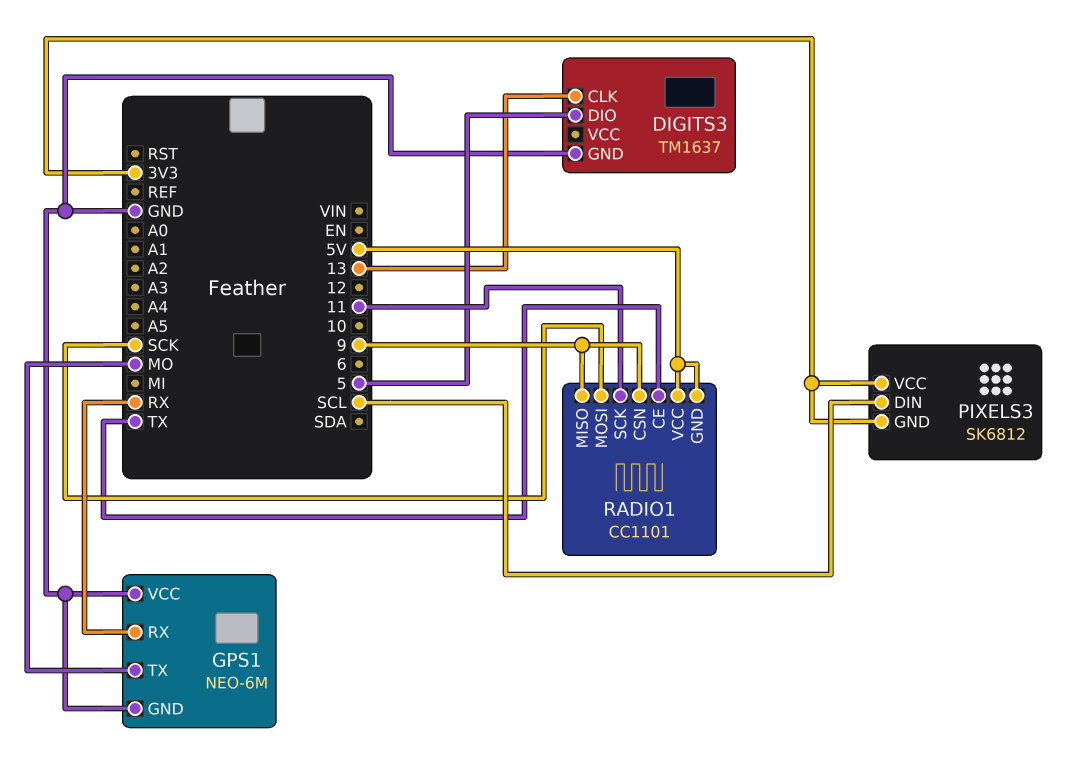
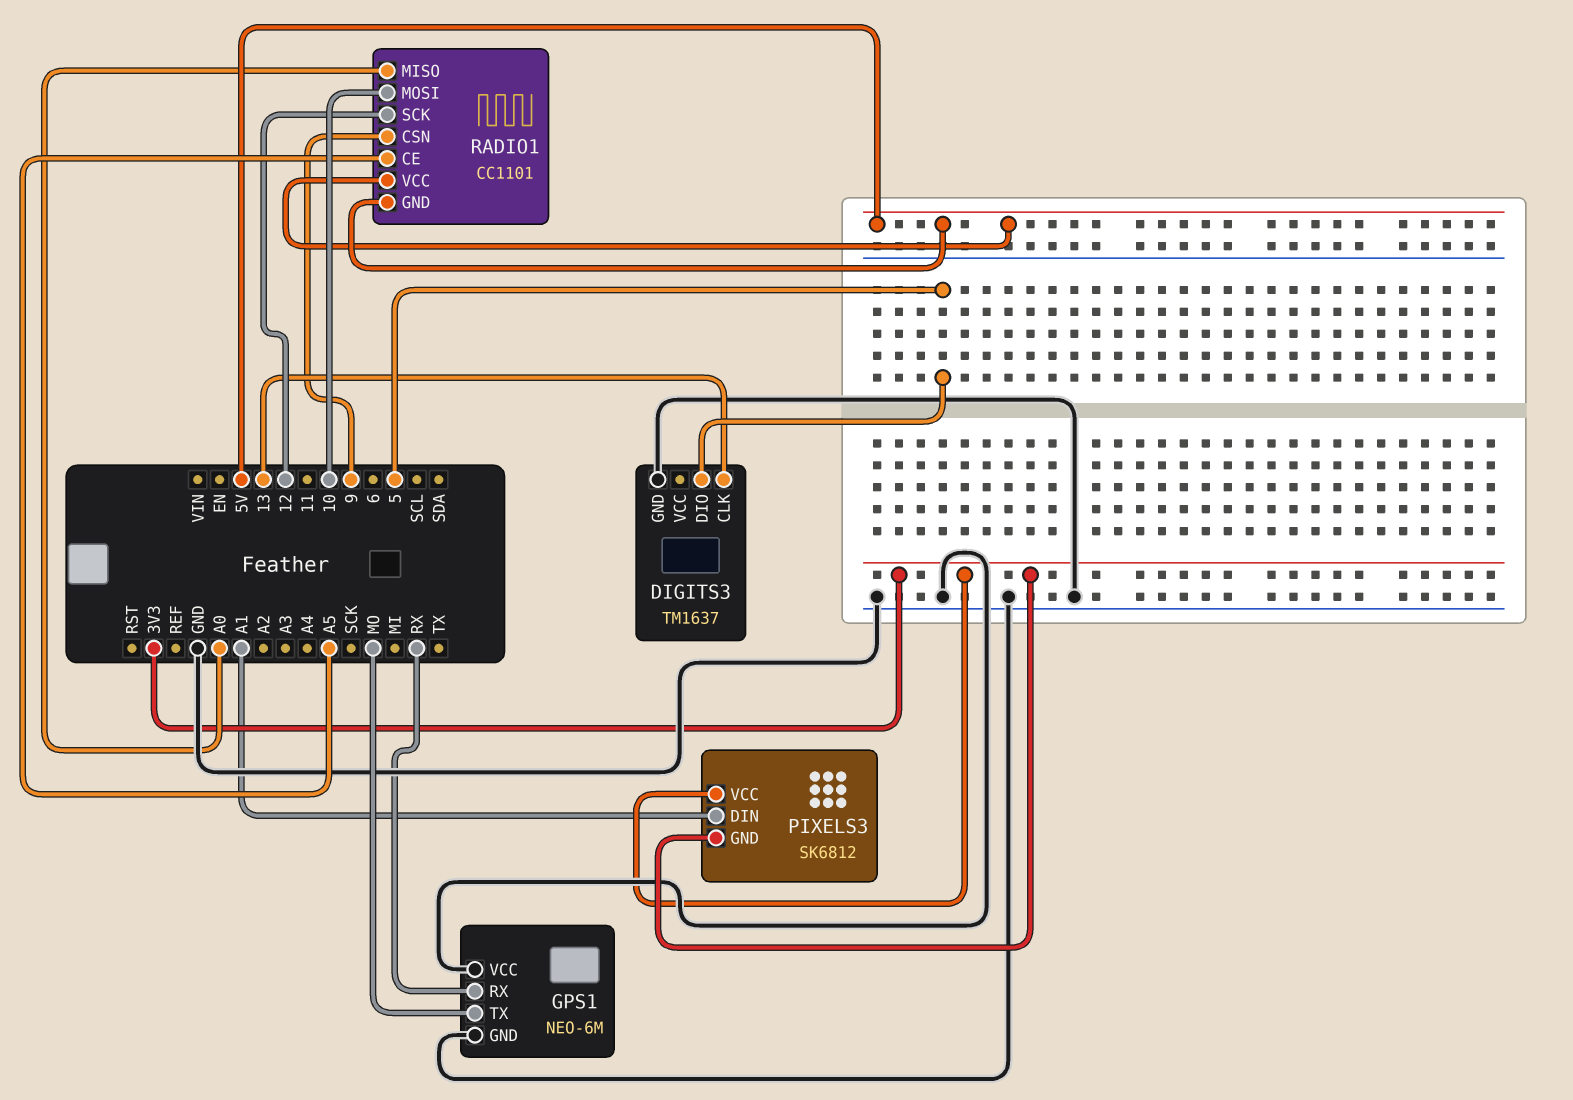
PIXELS3 pin DIN: SCL -> A1
RADIO1 pin CE: TX -> A5
RADIO1 pin MISO: 9 -> A0
RADIO1 pin MOSI: SCK -> 10
RADIO1 pin SCK: 11 -> 12

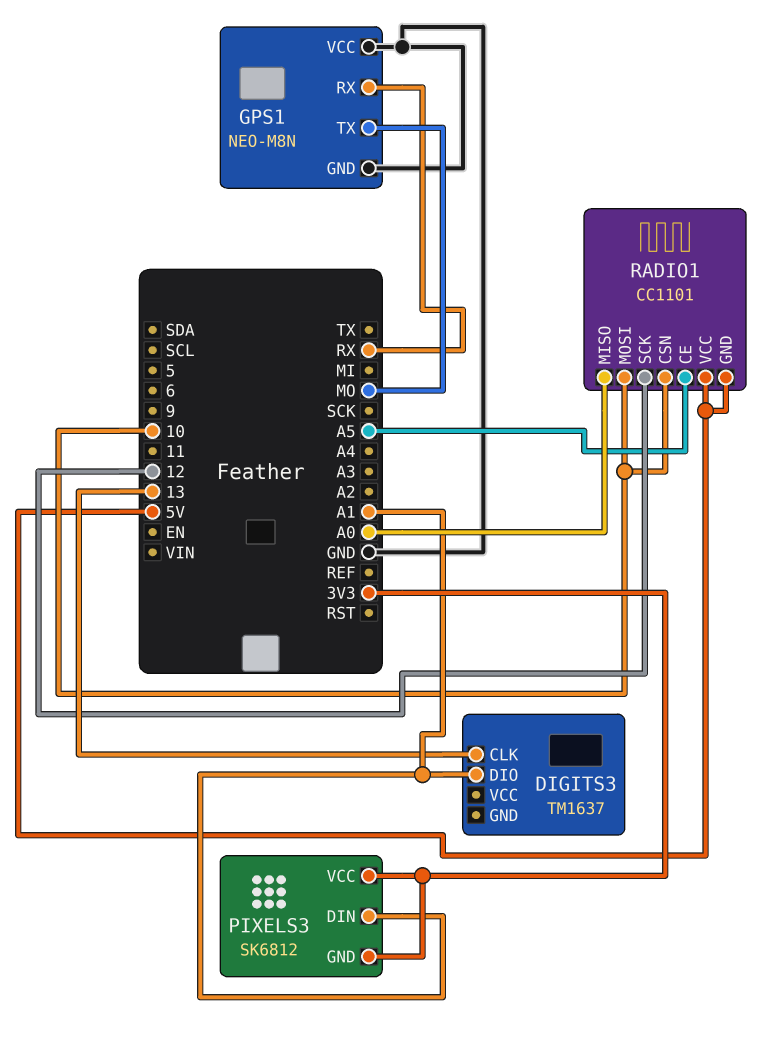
DIGITS3 pin DIO: 5 -> A1
DIGITS3 pin GND: GND -> none
GPS1: NEO-6M -> NEO-M8N
RADIO1 pin CSN: 9 -> 10

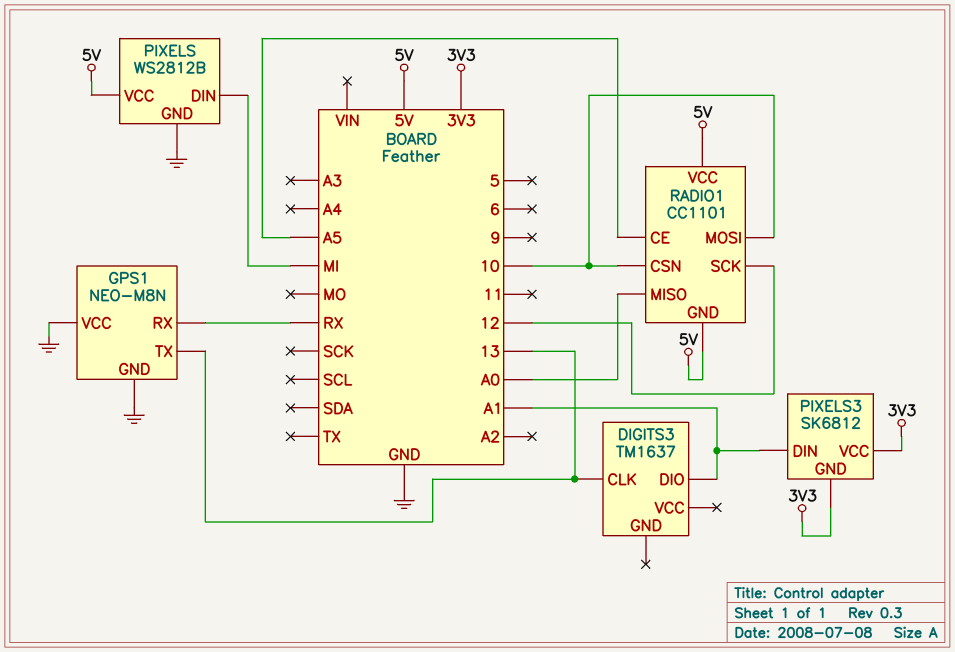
GPS1 pin TX: MO -> 13
PIXELS: none -> WS2812B
PIXELS pin DIN: none -> MI
PIXELS pin GND: none -> GND
PIXELS pin VCC: none -> 5V

